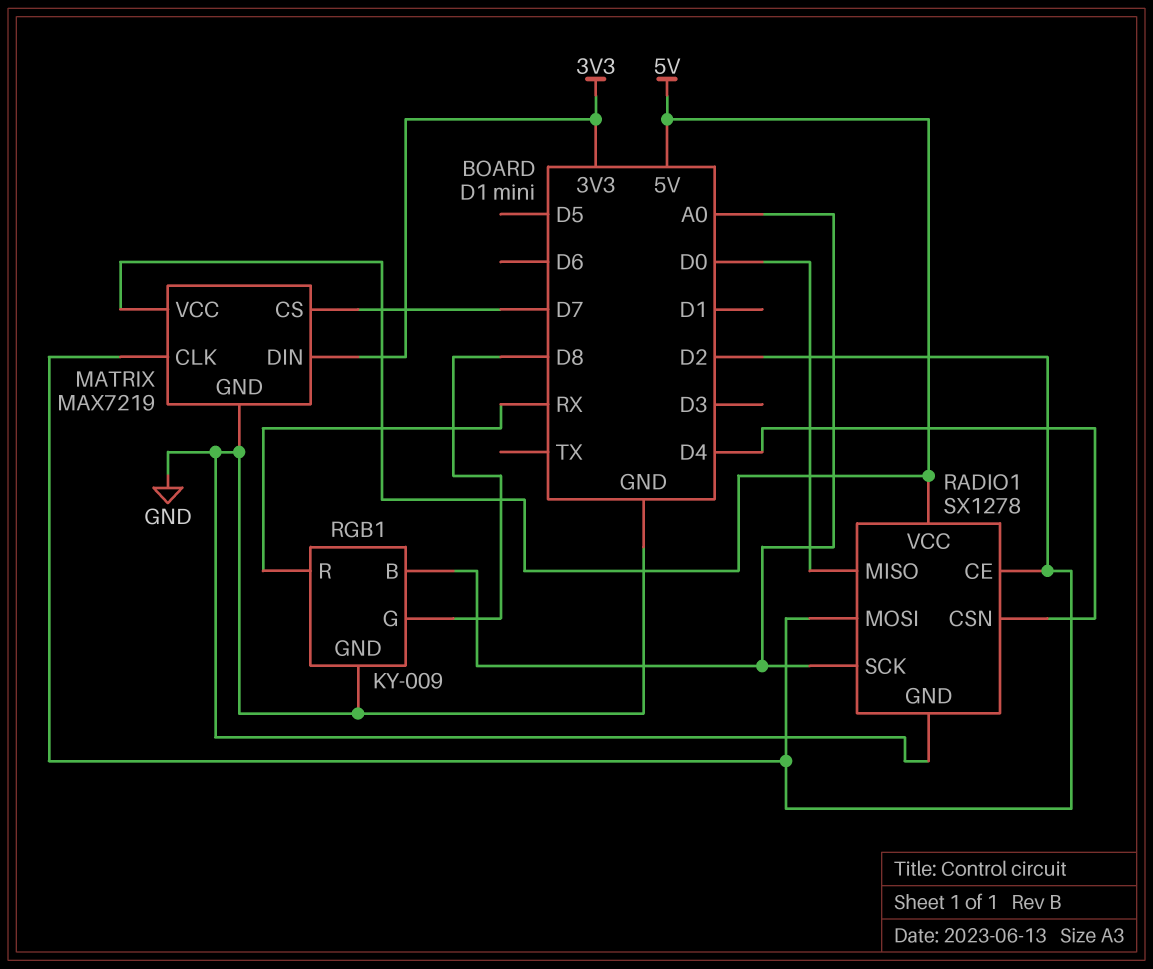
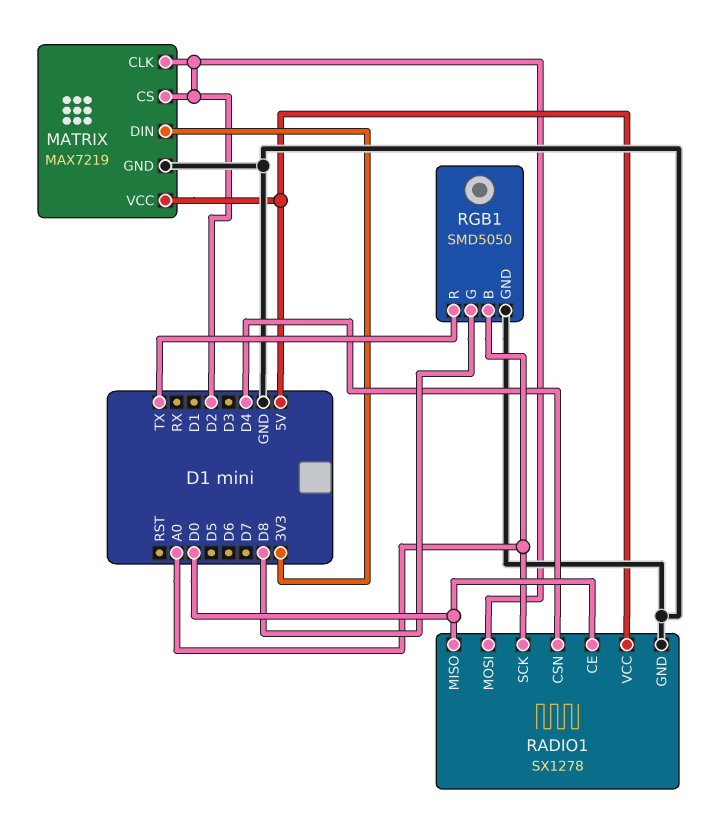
MATRIX pin CS: D7 -> D2
RADIO1 pin CE: D2 -> D0
RGB1: KY-009 -> SMD5050
RGB1 pin R: RX -> TX

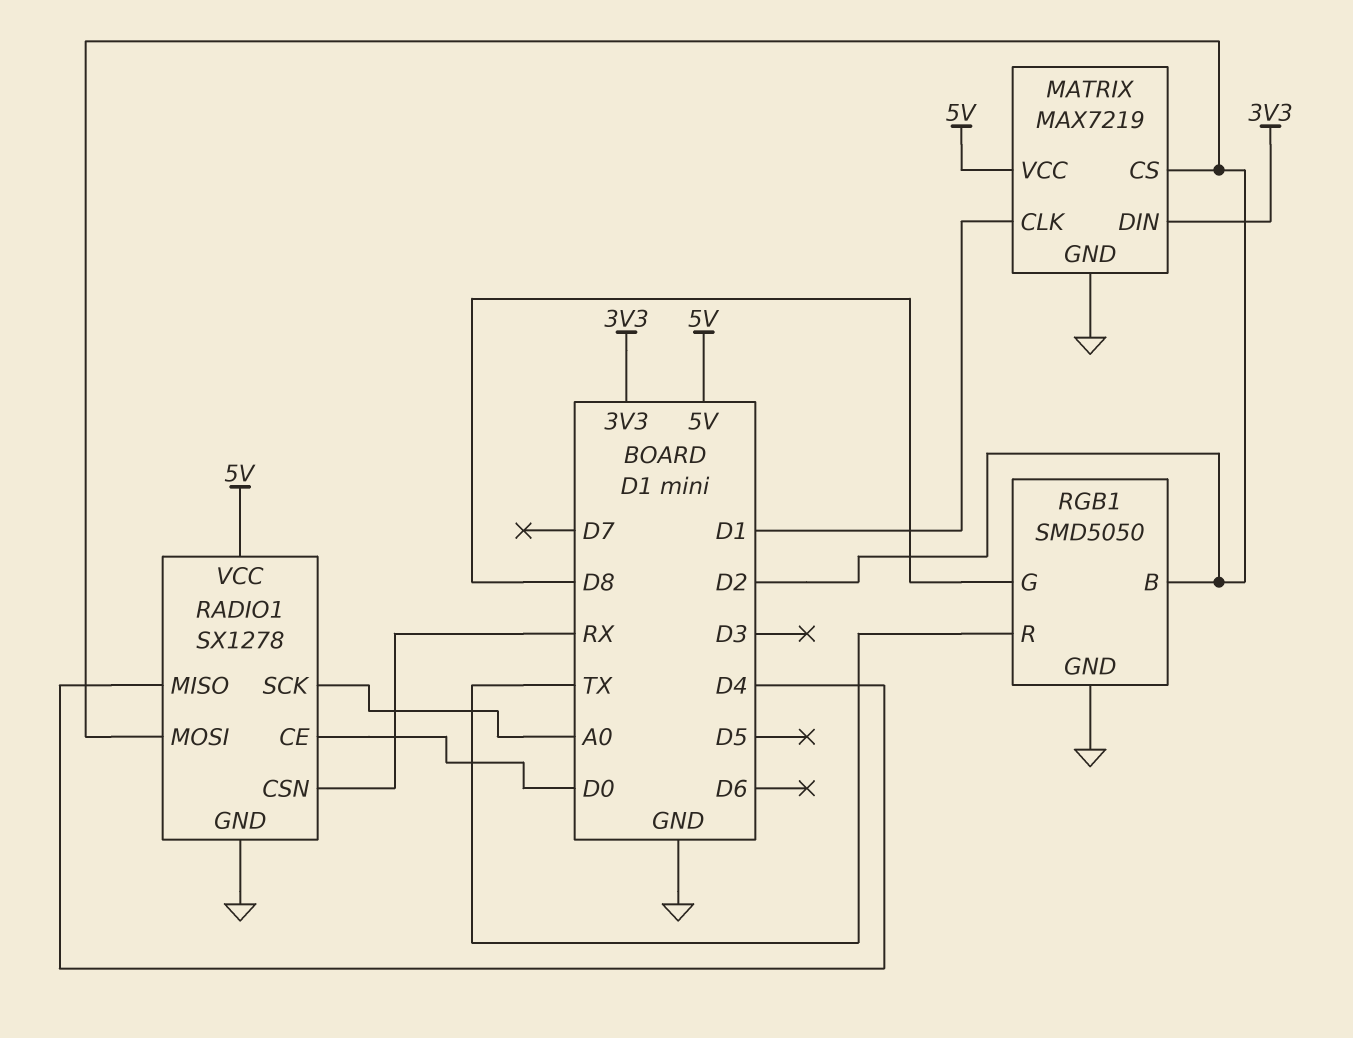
MATRIX pin CLK: D2 -> D1
RADIO1 pin CSN: D4 -> RX
RADIO1 pin MISO: D0 -> D4
RGB1 pin B: A0 -> D2

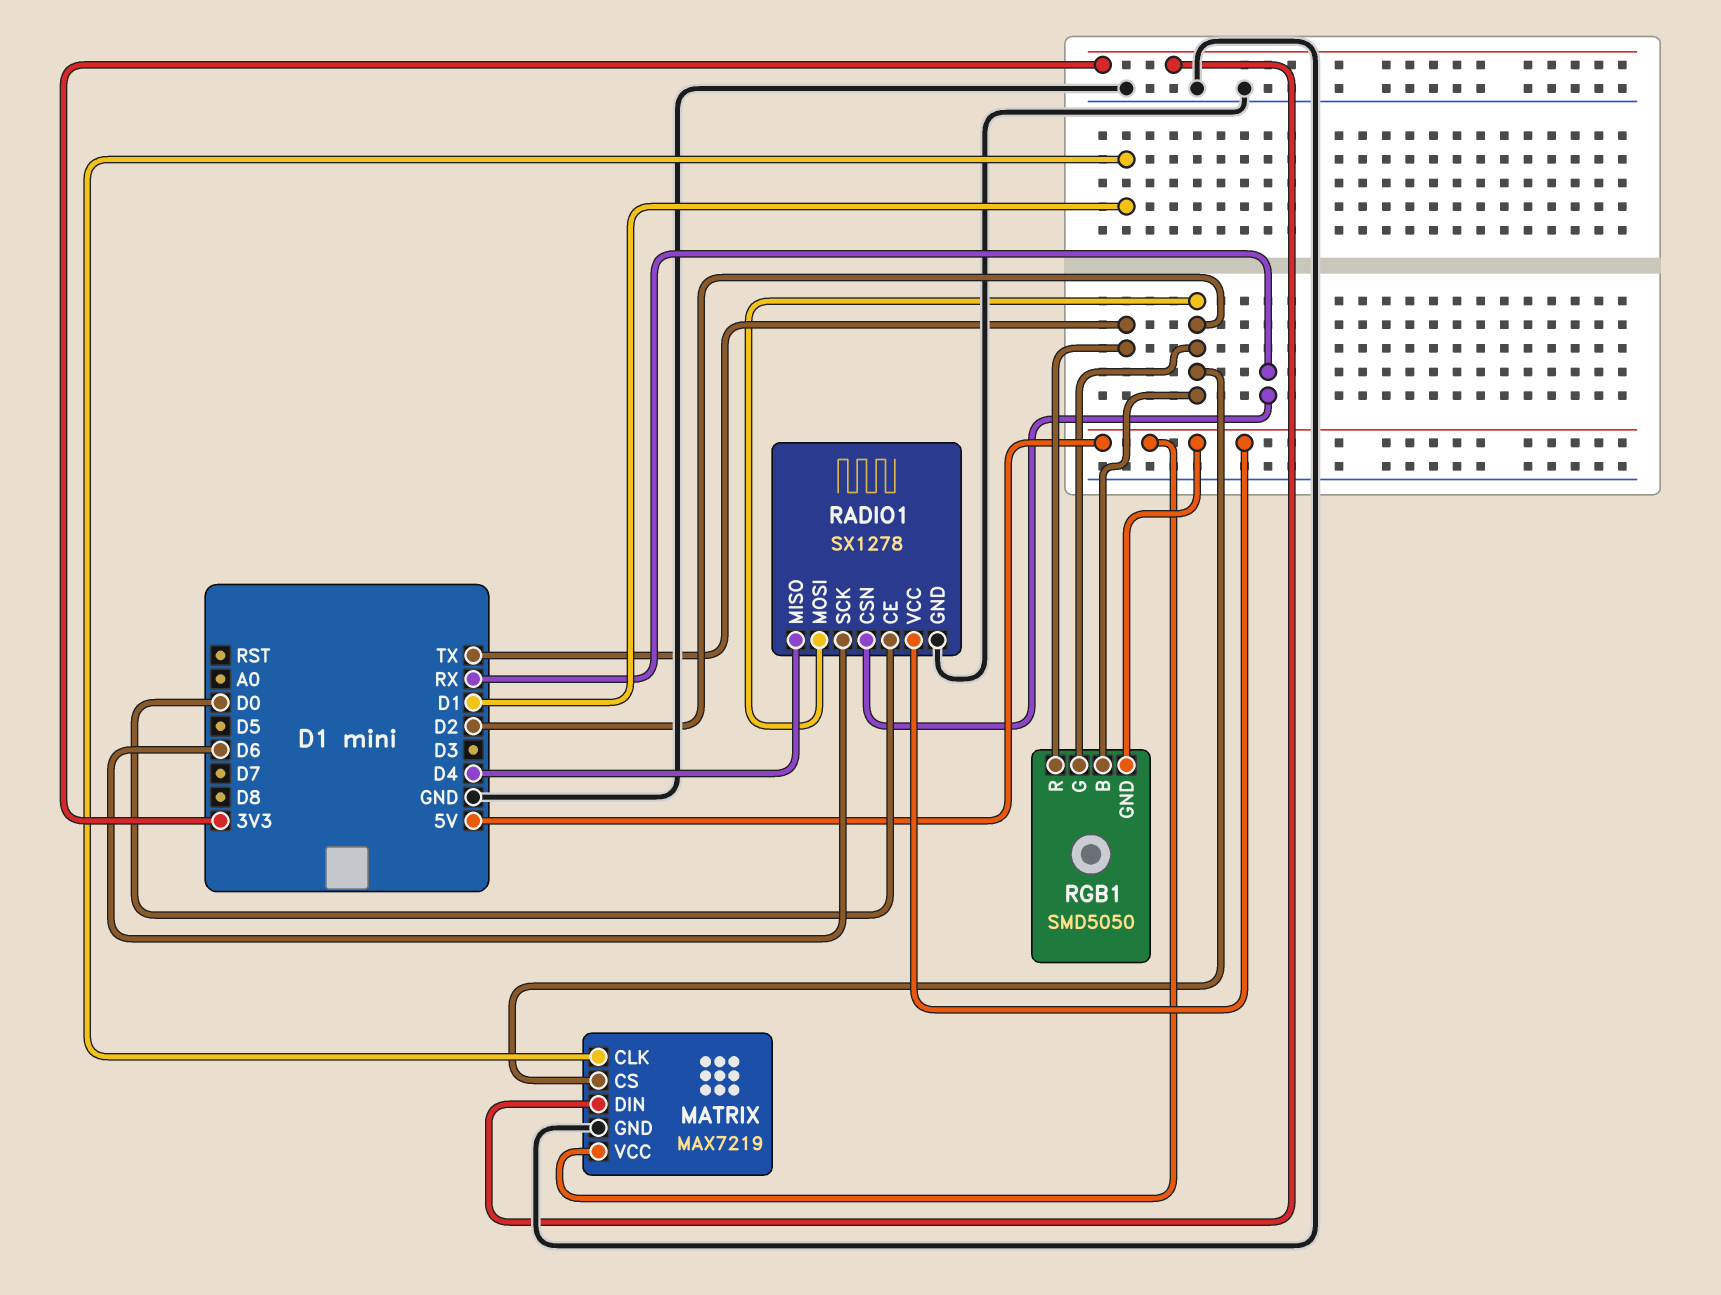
RADIO1 pin SCK: A0 -> D6
RGB1 pin G: D8 -> D2
RGB1 pin GND: GND -> 5V

